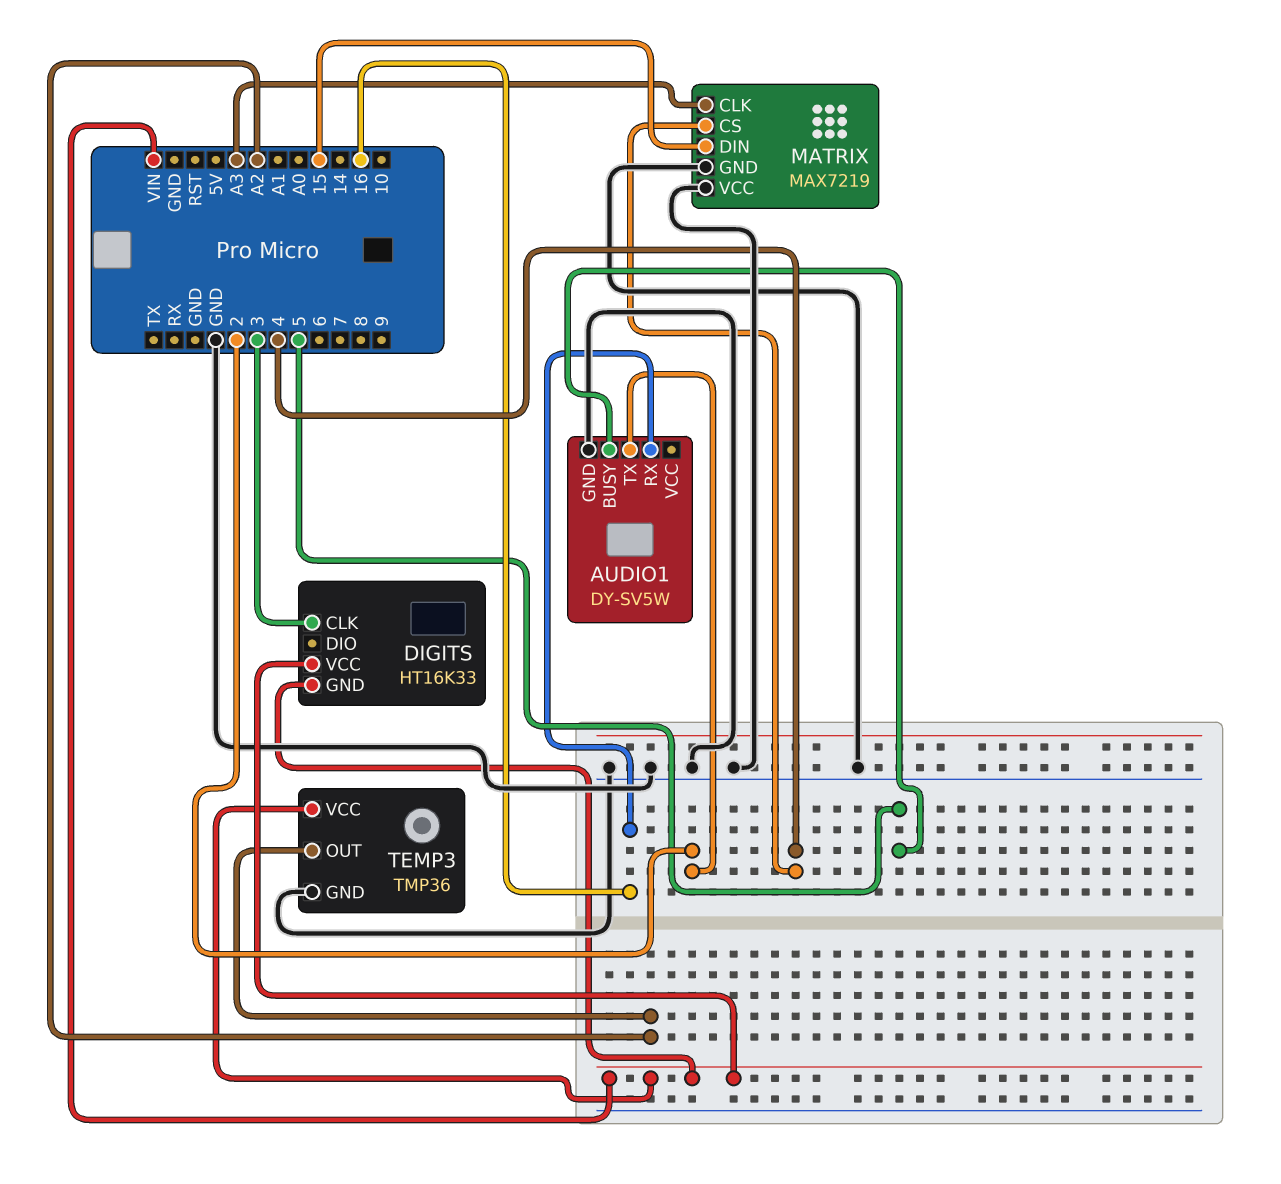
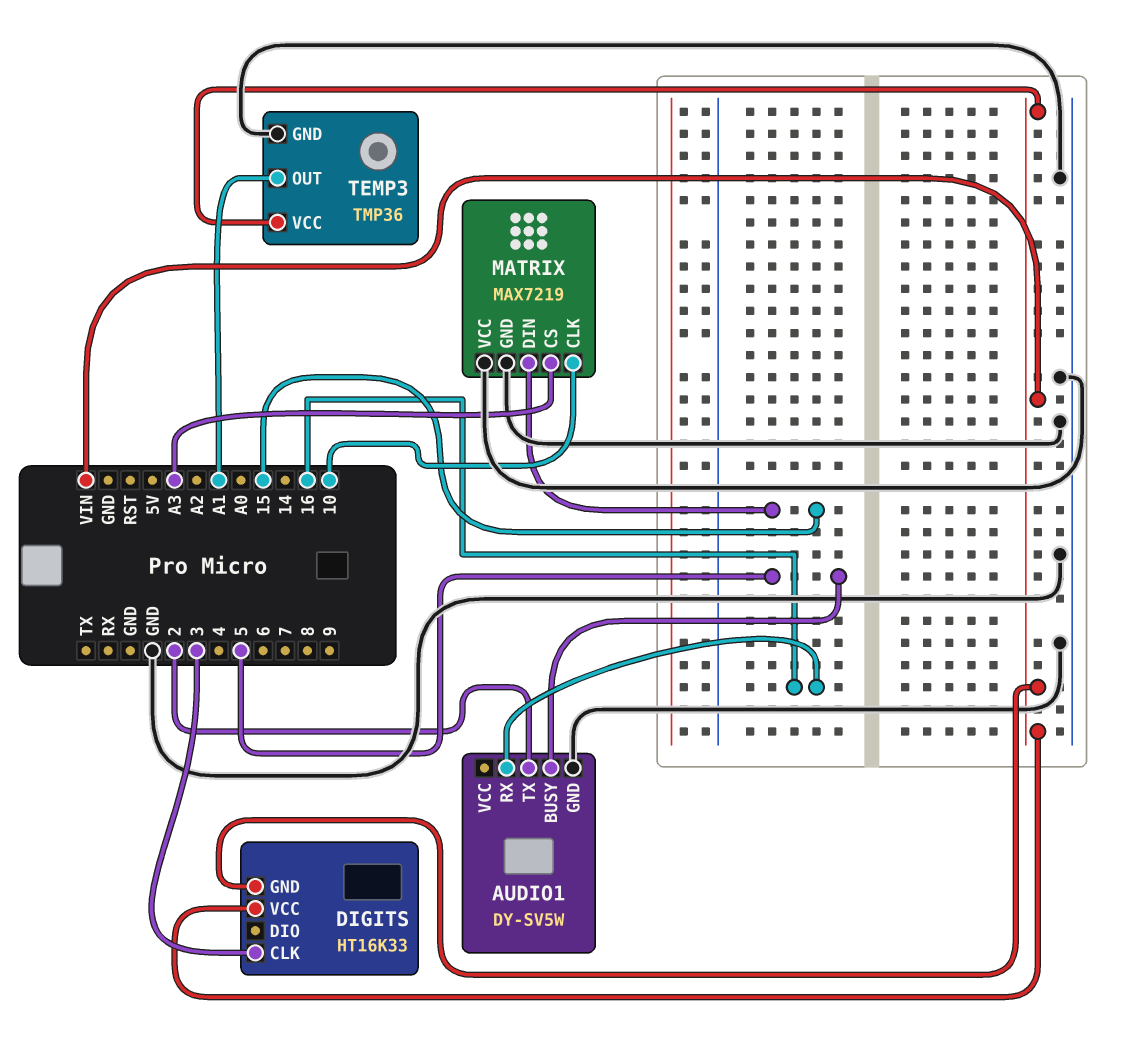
MATRIX pin CLK: A3 -> 10
MATRIX pin CS: 4 -> A3
TEMP3 pin OUT: A2 -> A1

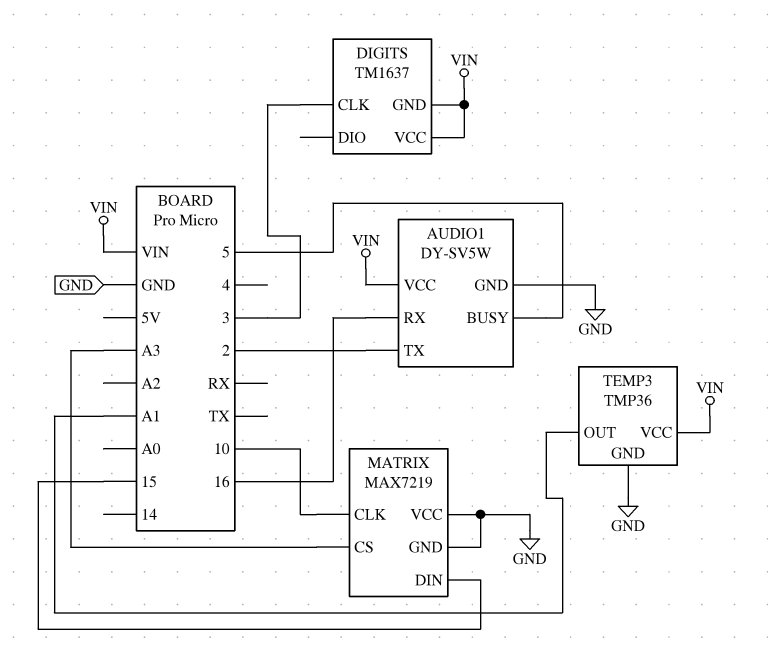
AUDIO1 pin VCC: none -> VIN
DIGITS: HT16K33 -> TM1637

